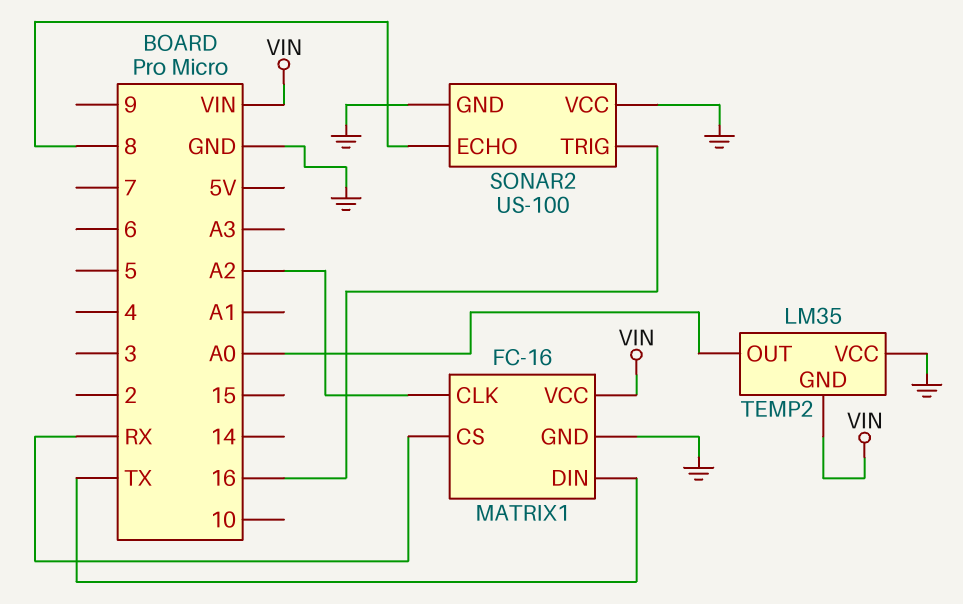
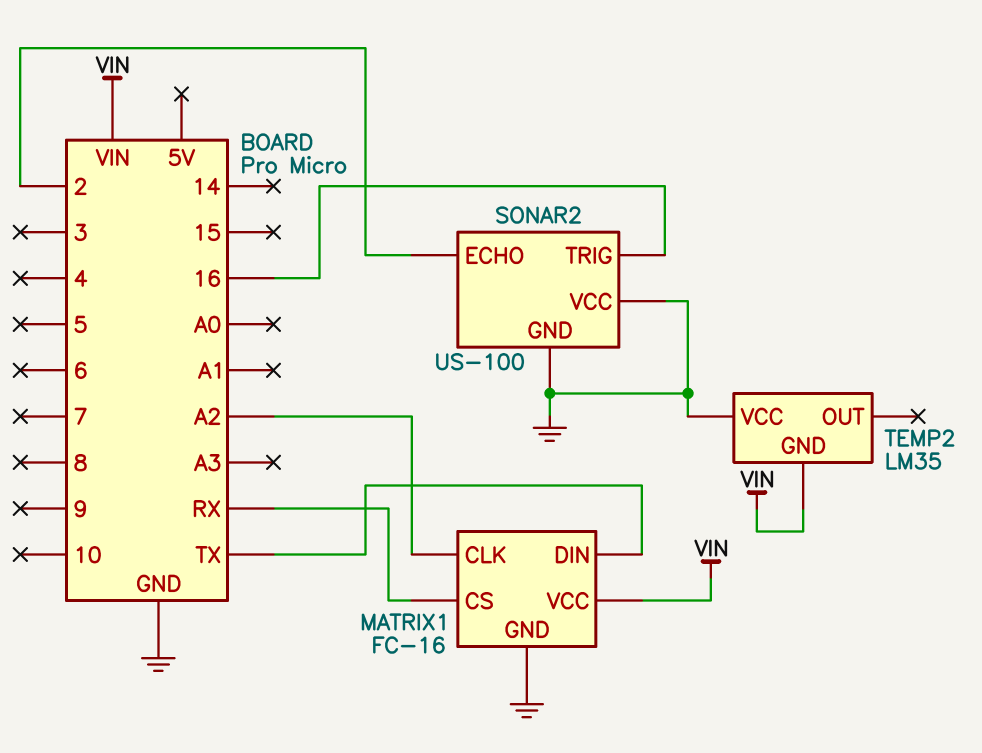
SONAR2 pin ECHO: 8 -> 2
TEMP2 pin OUT: A0 -> none

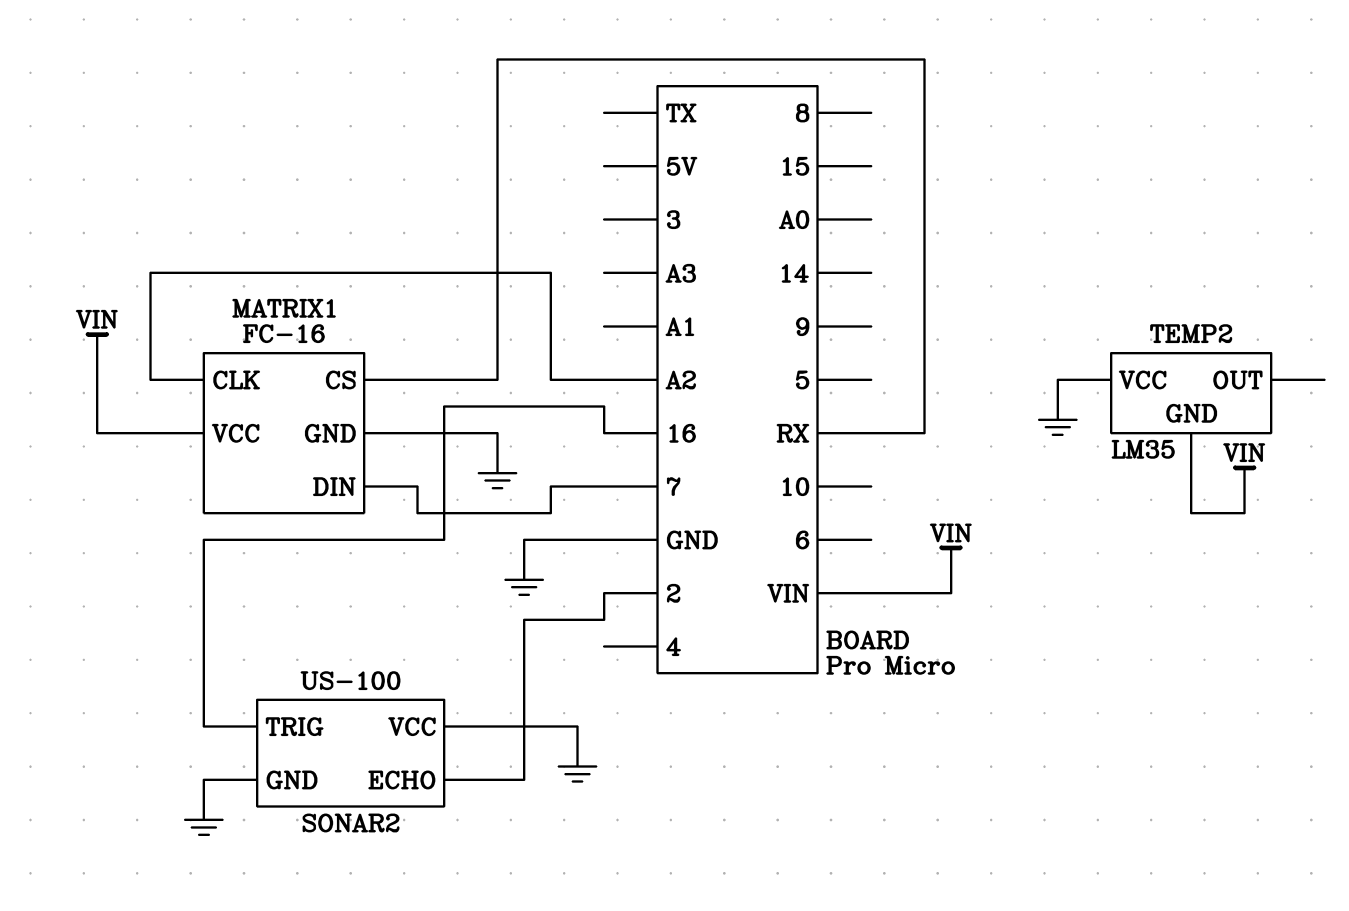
MATRIX1 pin DIN: TX -> 7

